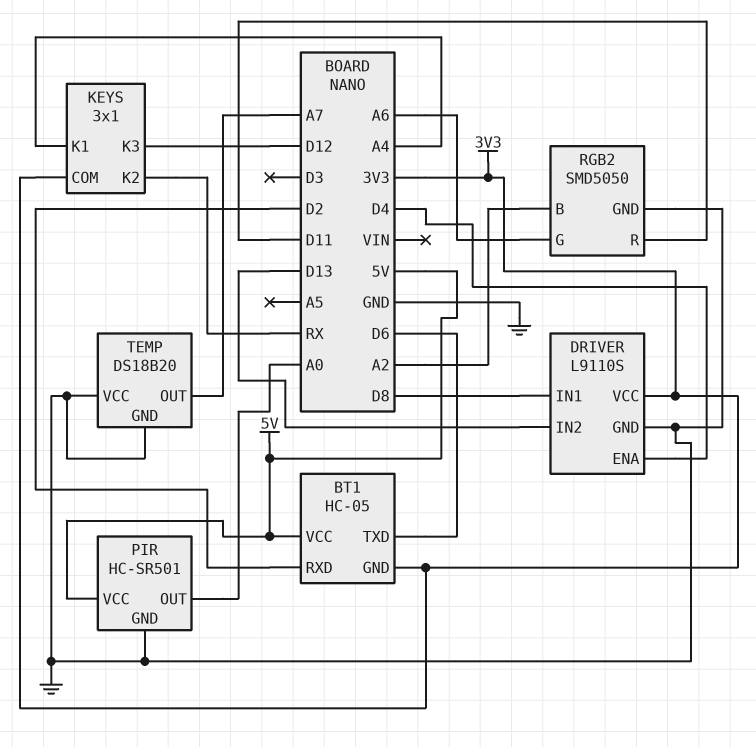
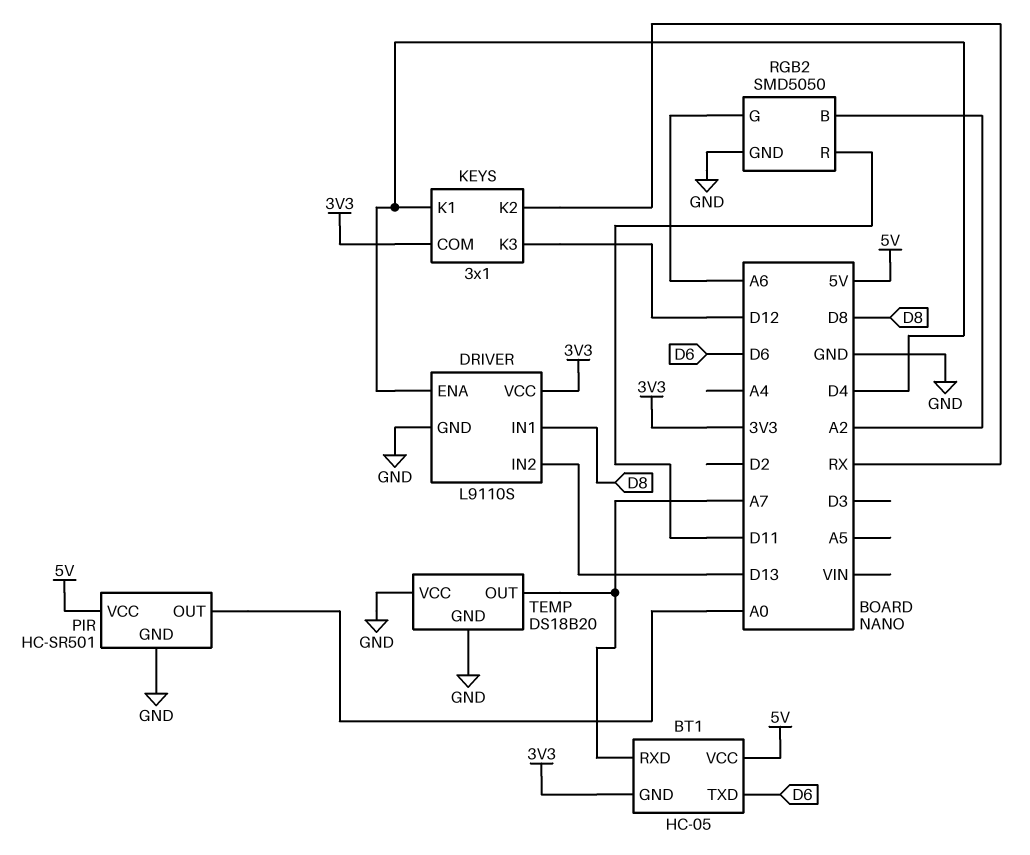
BT1 pin RXD: D2 -> A7
KEYS pin K1: A4 -> D4

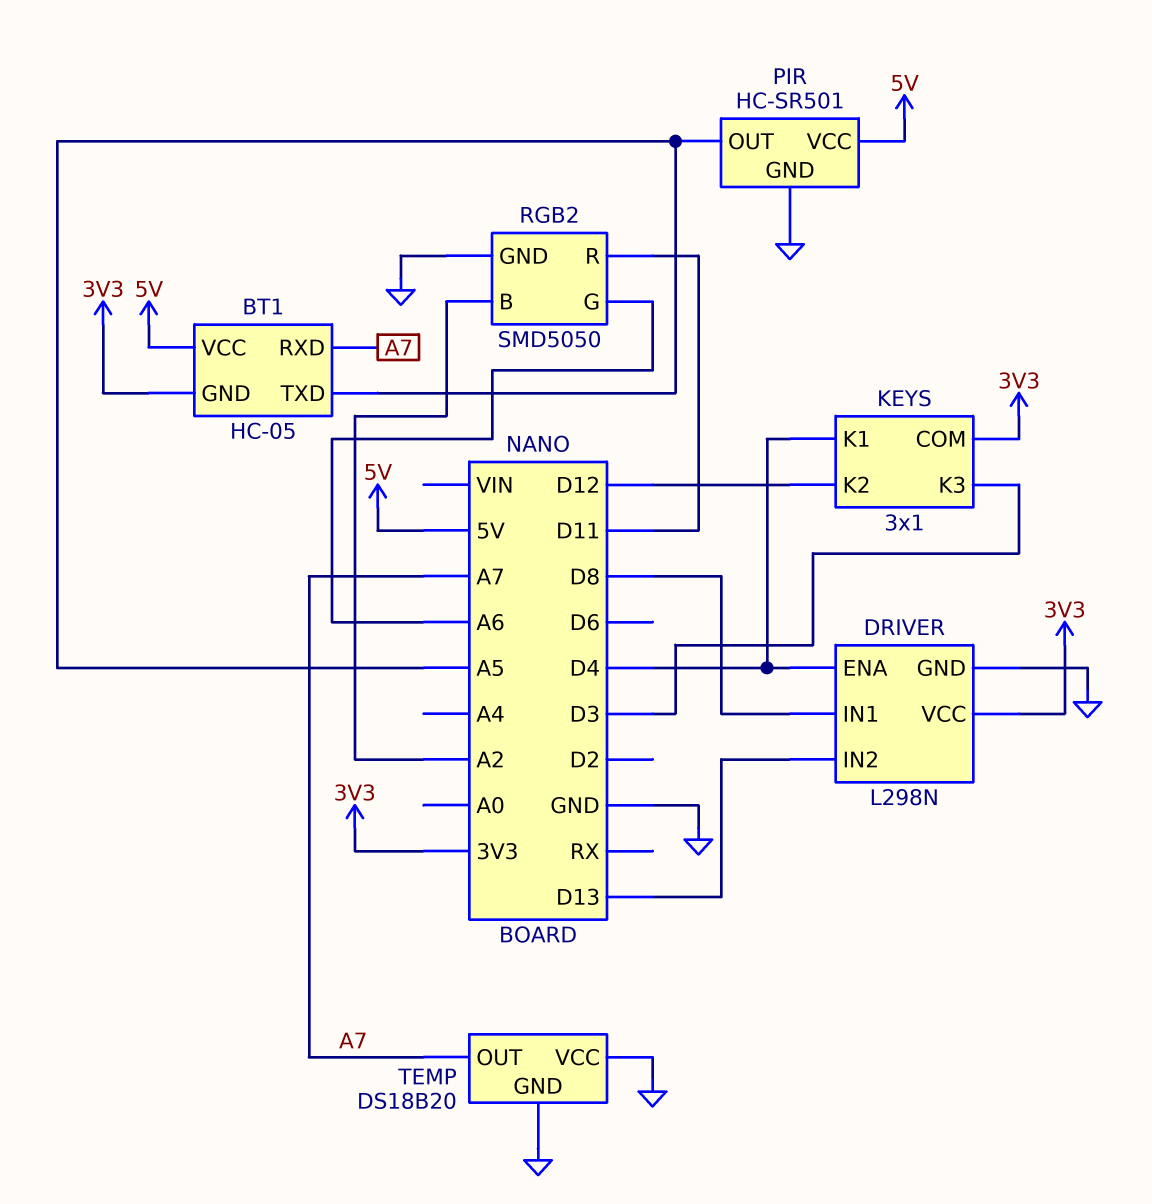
BT1 pin TXD: D6 -> A5
DRIVER: L9110S -> L298N
KEYS pin K2: RX -> D12
KEYS pin K3: D12 -> D3
PIR pin OUT: A0 -> A5

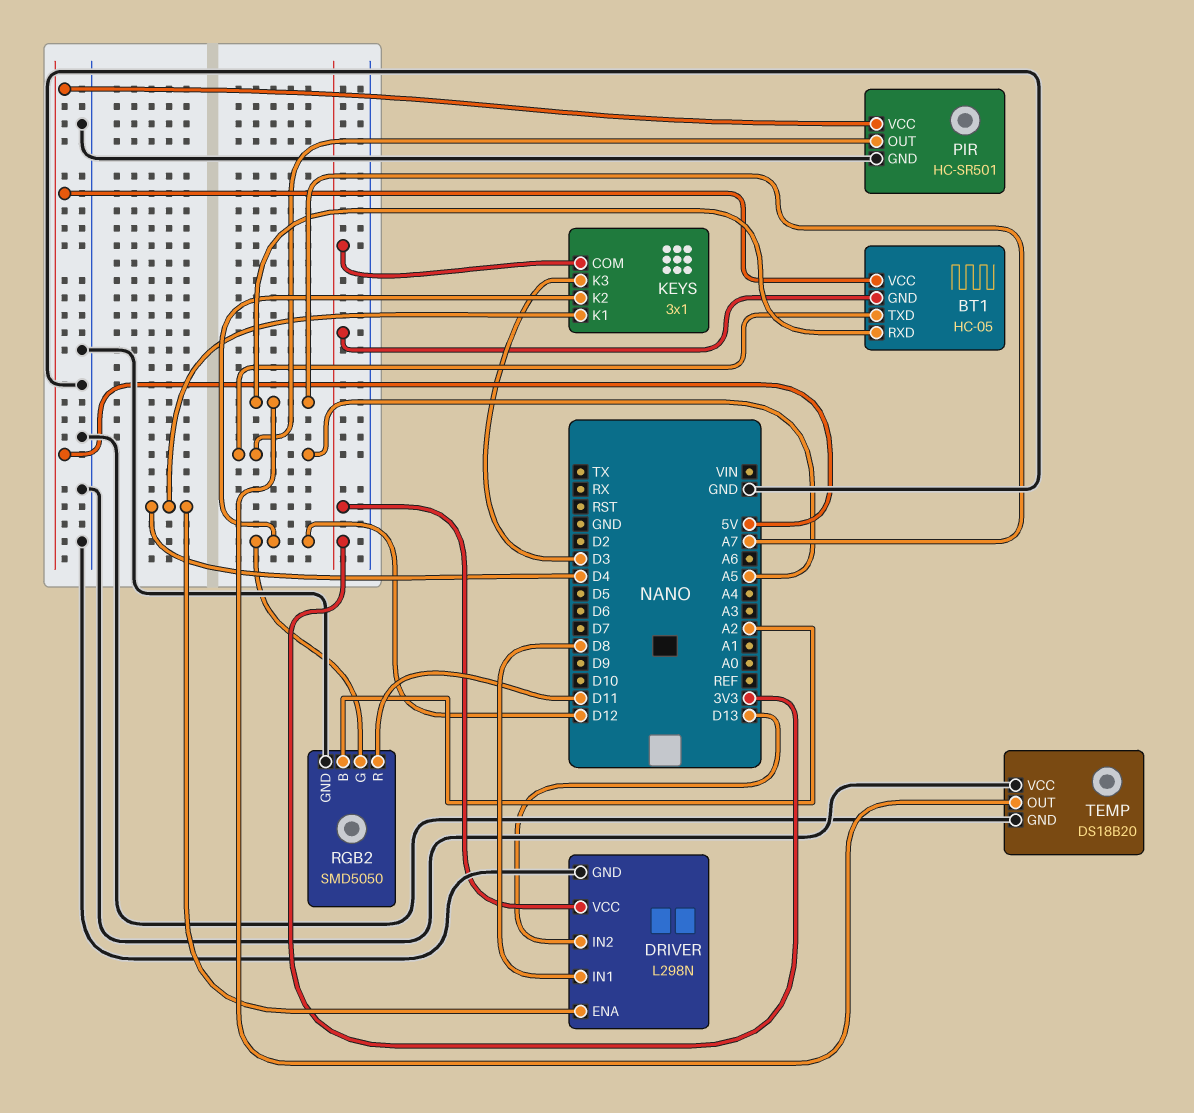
RGB2 pin G: A6 -> D12

